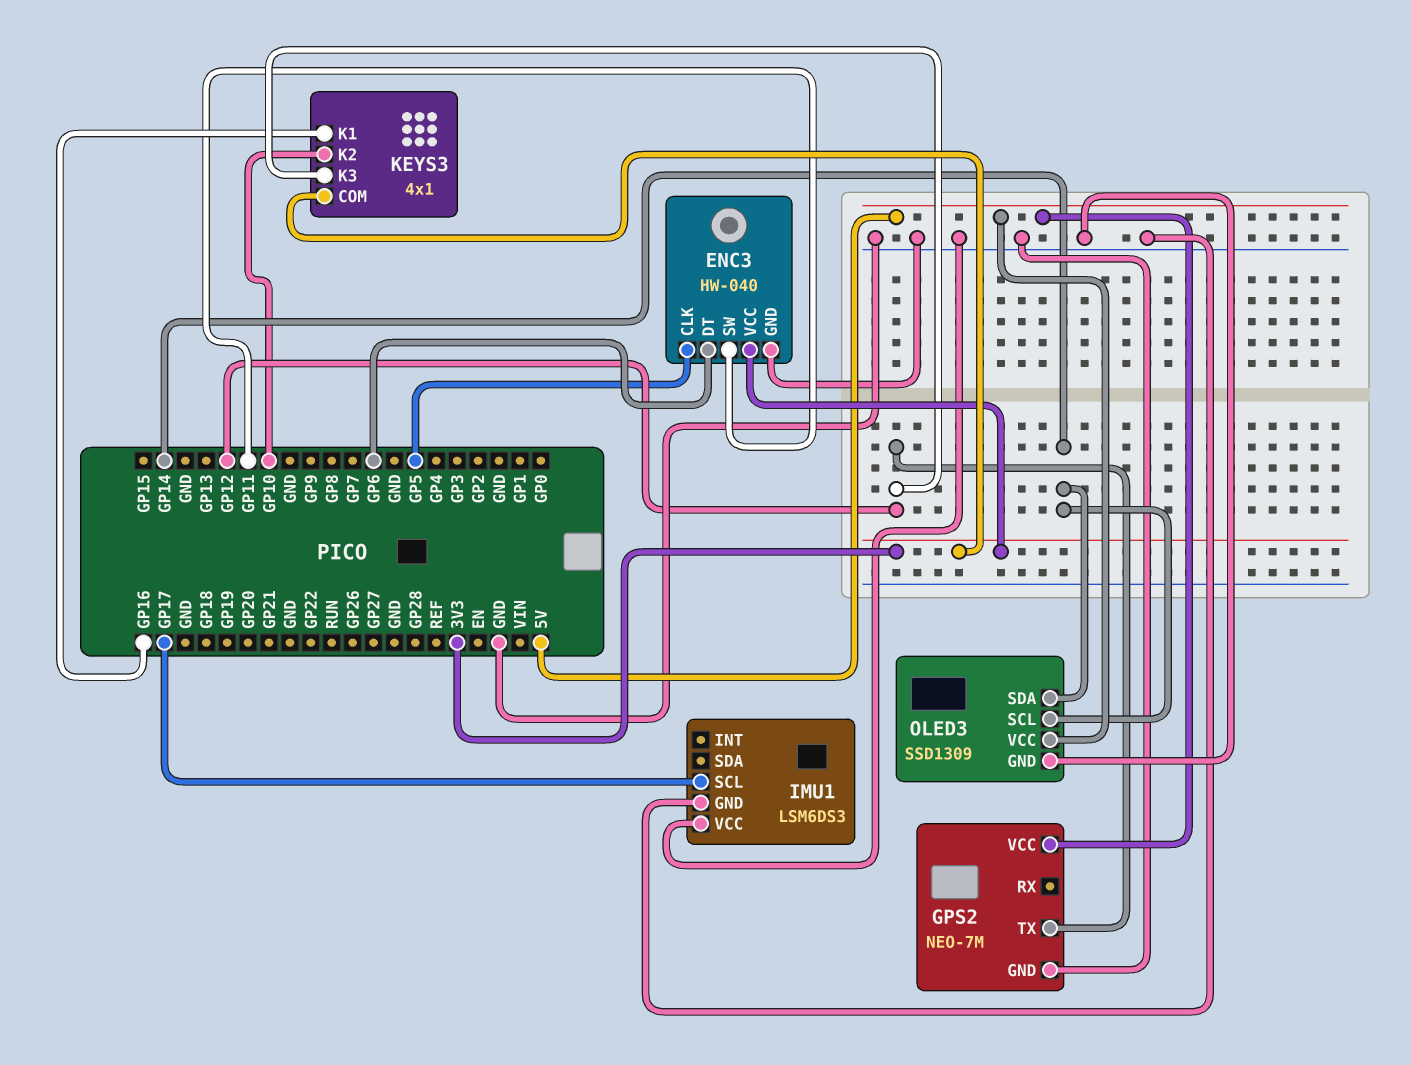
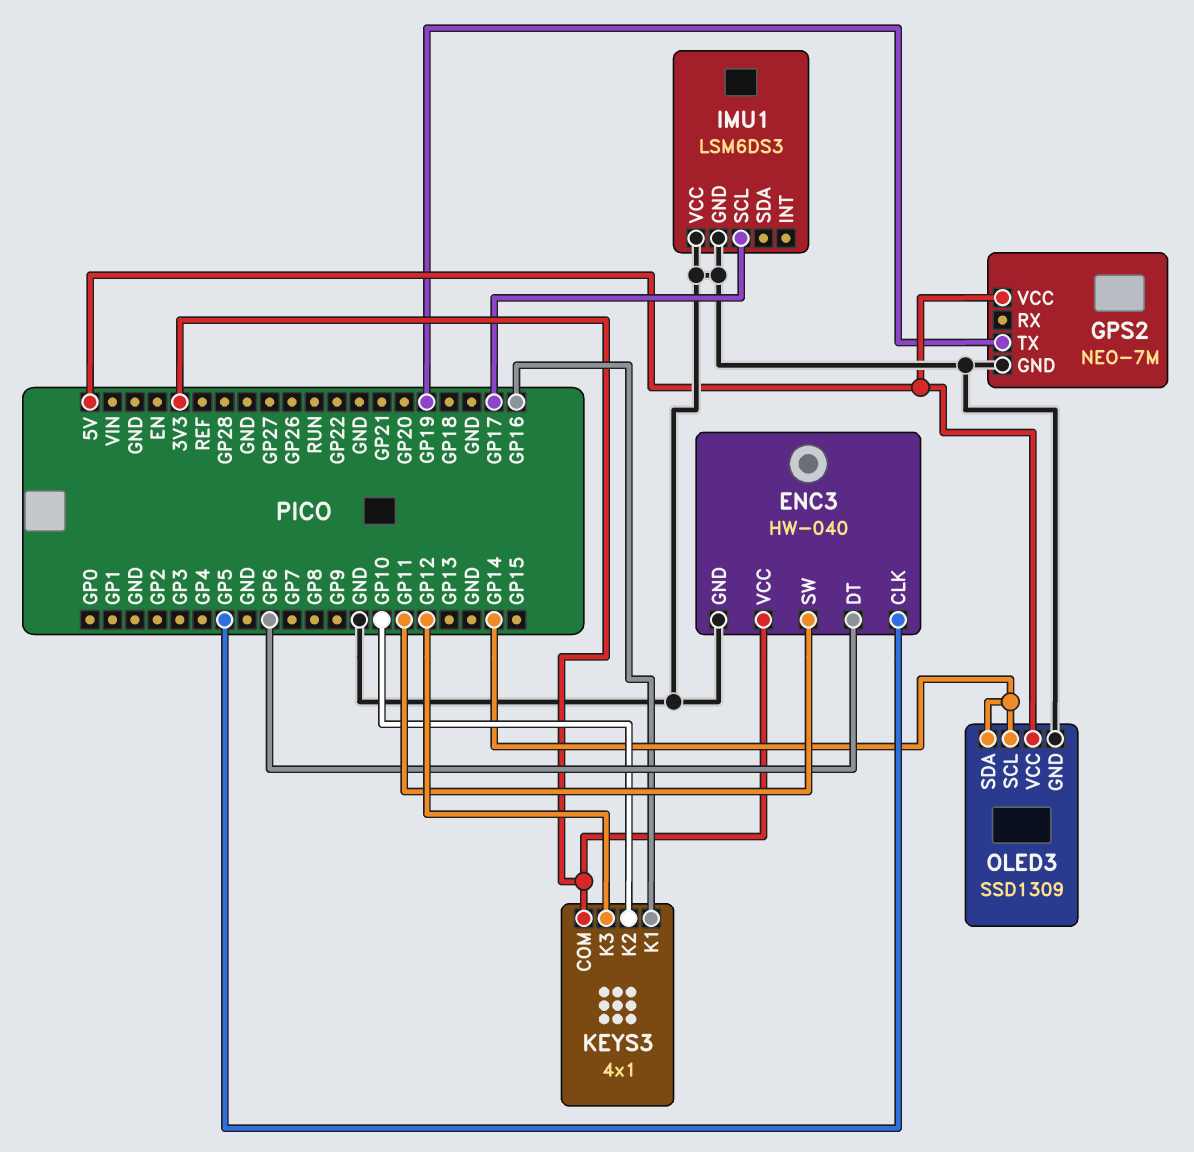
GPS2 pin TX: GP12 -> GP19

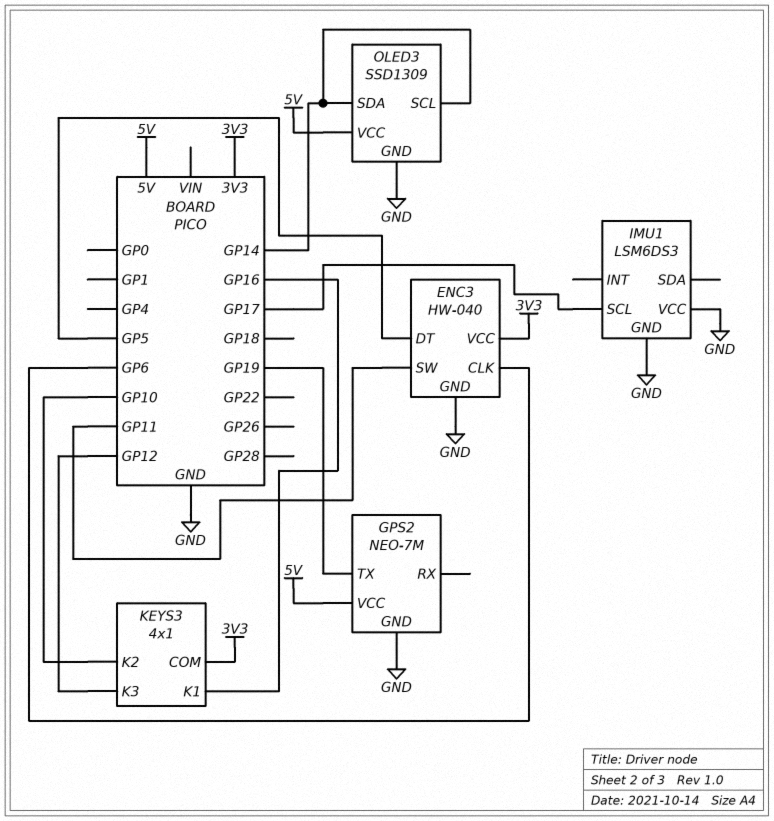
ENC3 pin CLK: GP5 -> GP6
ENC3 pin DT: GP6 -> GP5

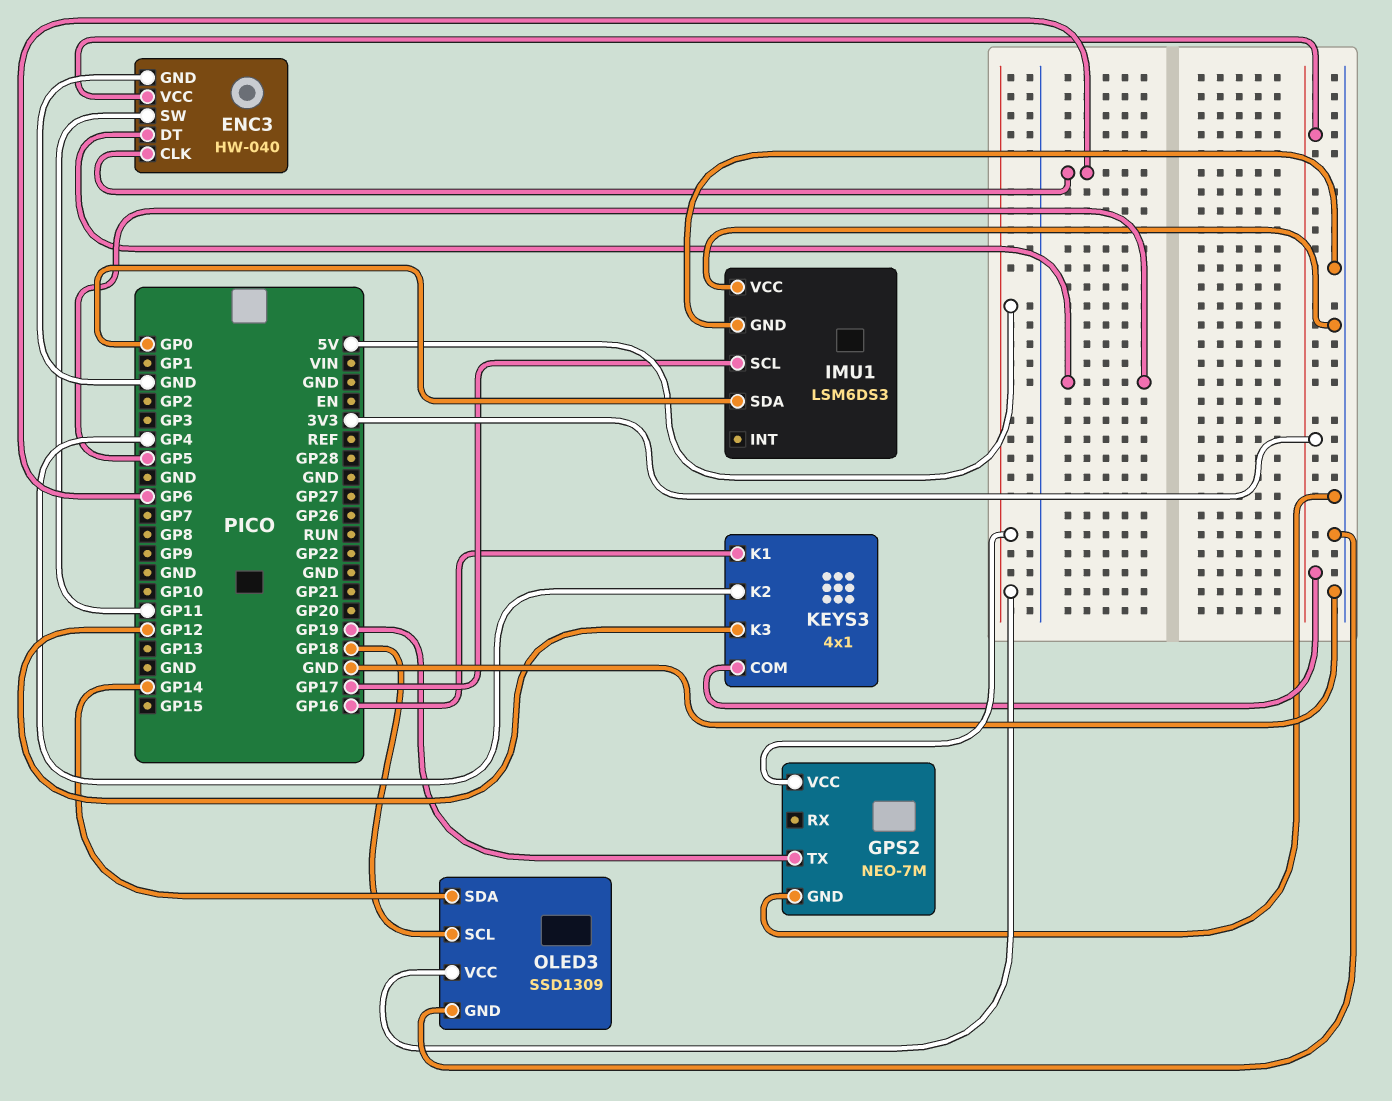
IMU1 pin SDA: none -> GP0
KEYS3 pin K2: GP10 -> GP4
OLED3 pin SCL: GP14 -> GP18

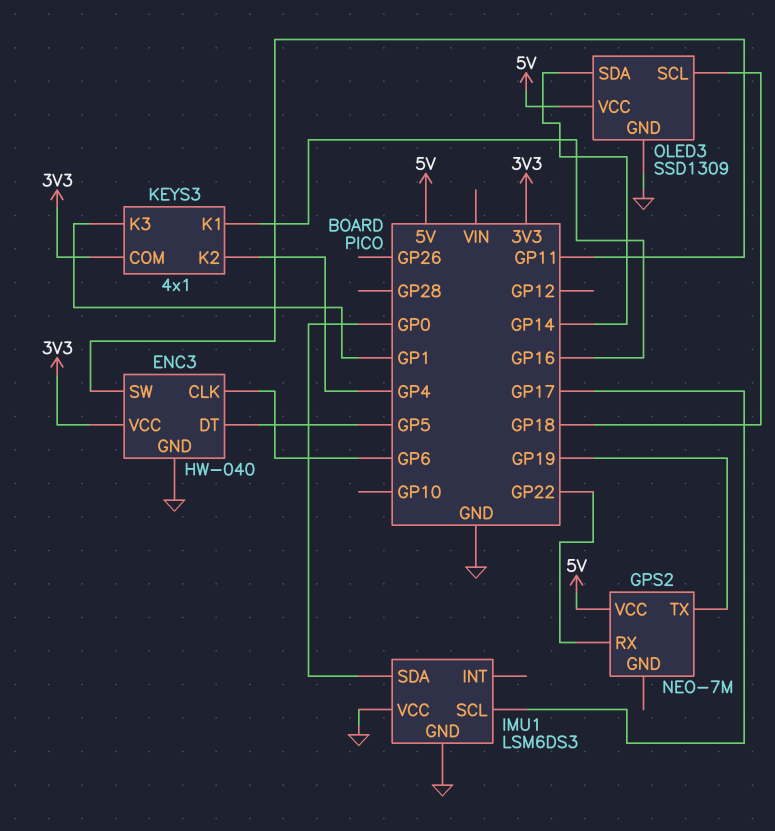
GPS2 pin GND: GND -> none
GPS2 pin RX: none -> GP22
KEYS3 pin K3: GP12 -> GP1

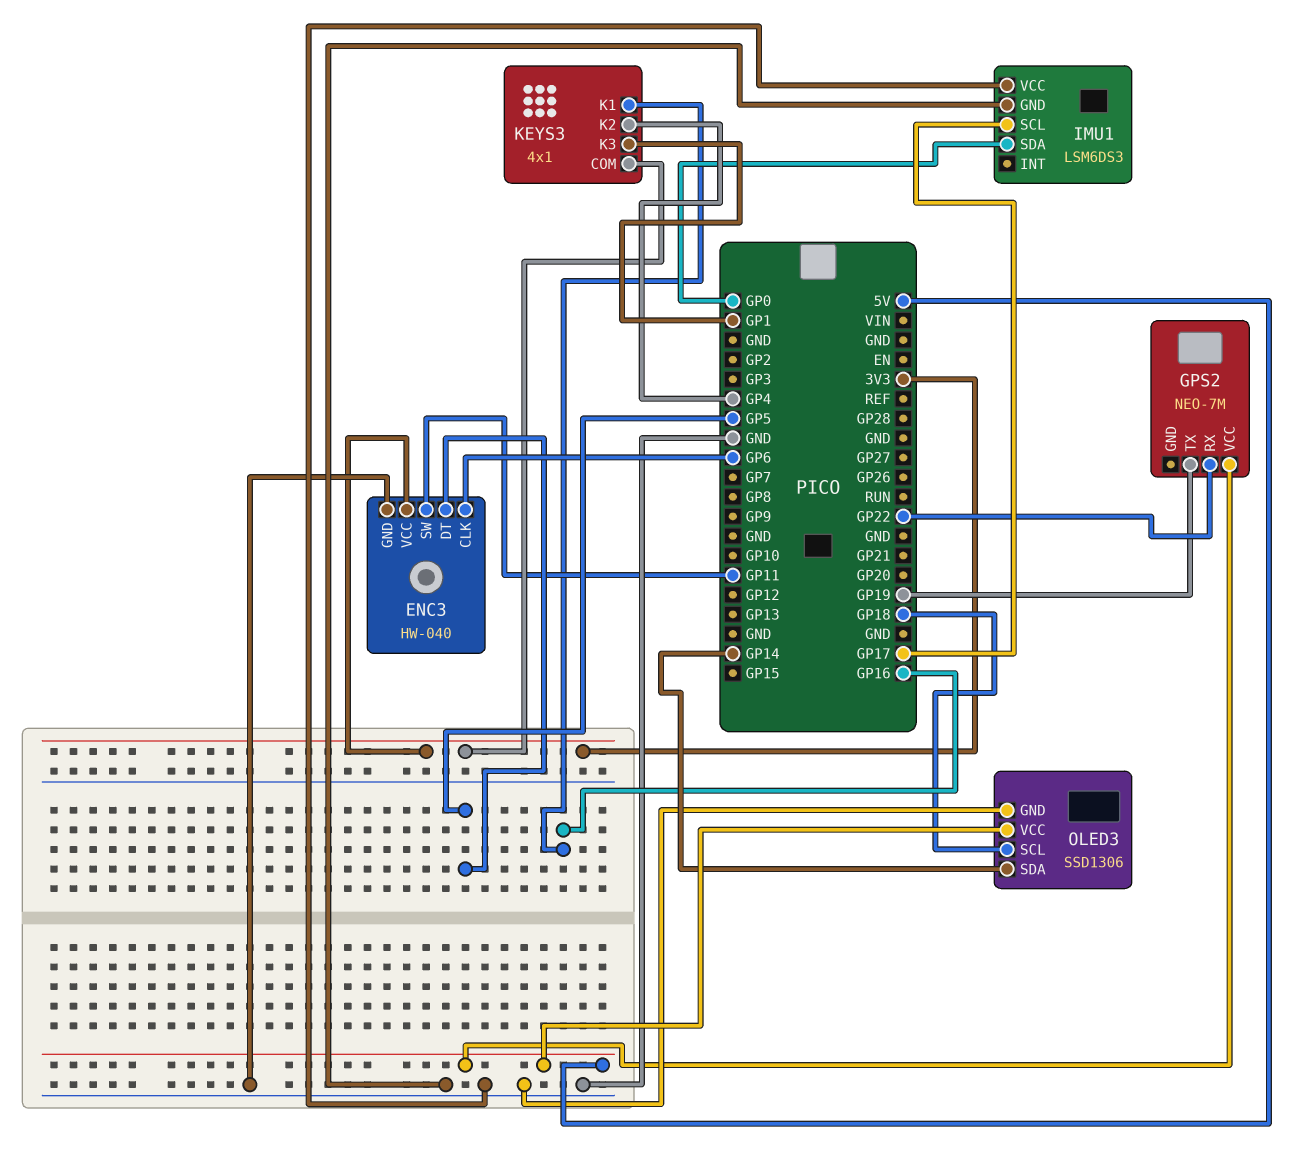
OLED3: SSD1309 -> SSD1306

